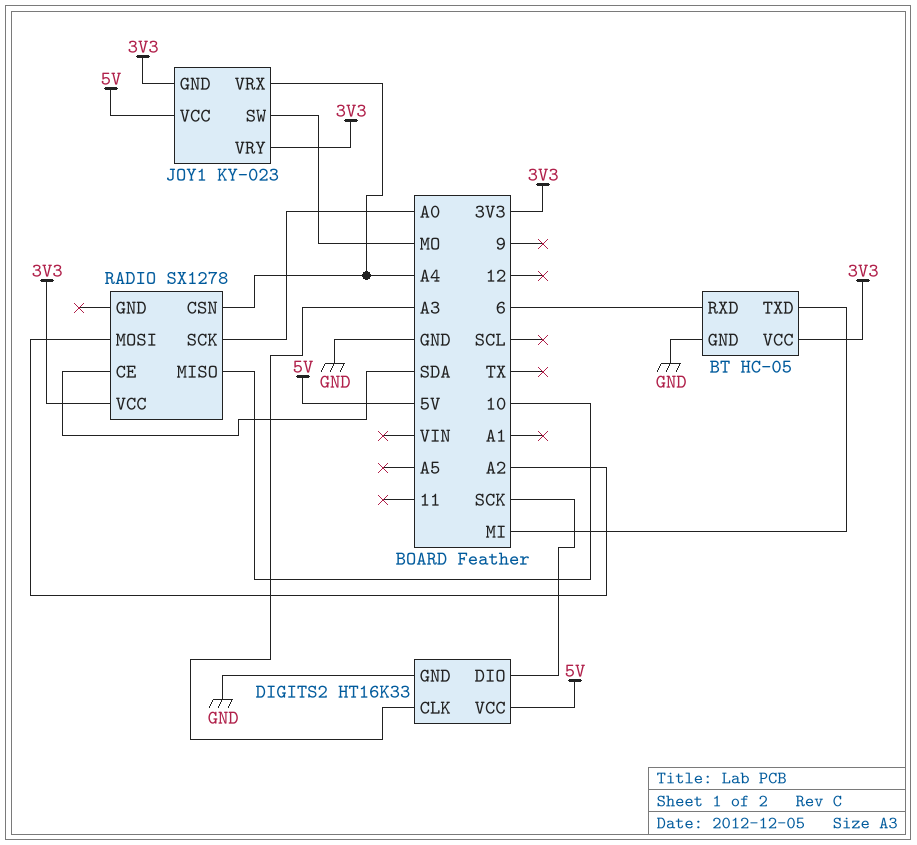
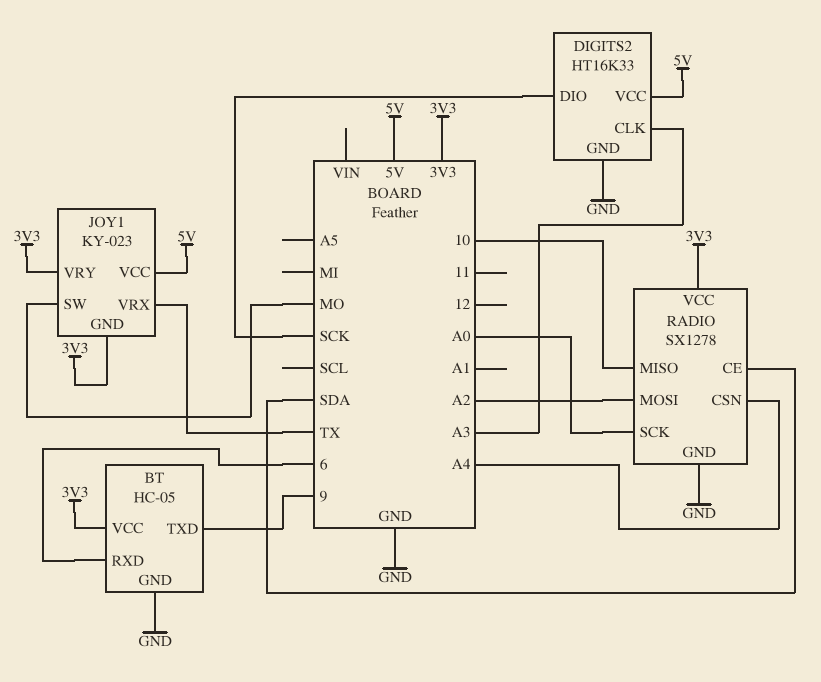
BT pin TXD: MI -> 9
JOY1 pin VRX: A4 -> TX
RADIO pin GND: none -> GND

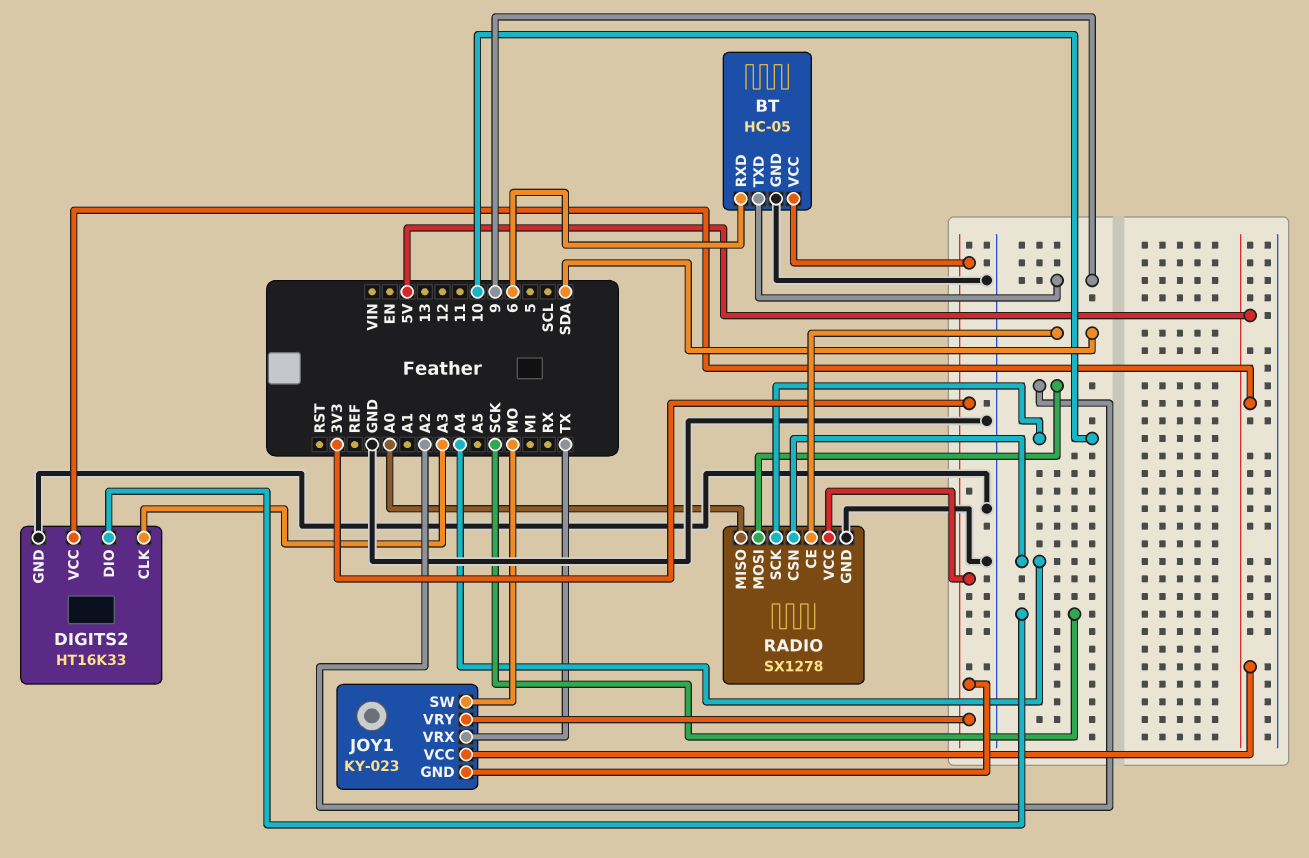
RADIO pin MISO: 10 -> A0
RADIO pin SCK: A0 -> 10

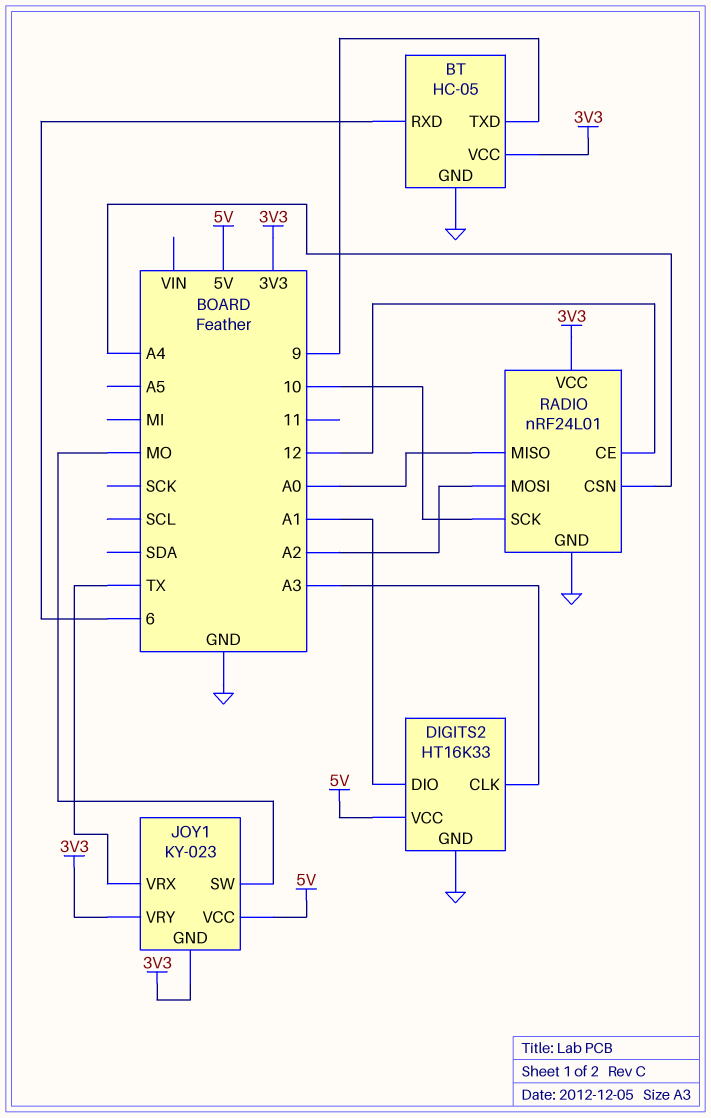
DIGITS2 pin DIO: SCK -> A1
RADIO: SX1278 -> nRF24L01
RADIO pin CE: SDA -> 12

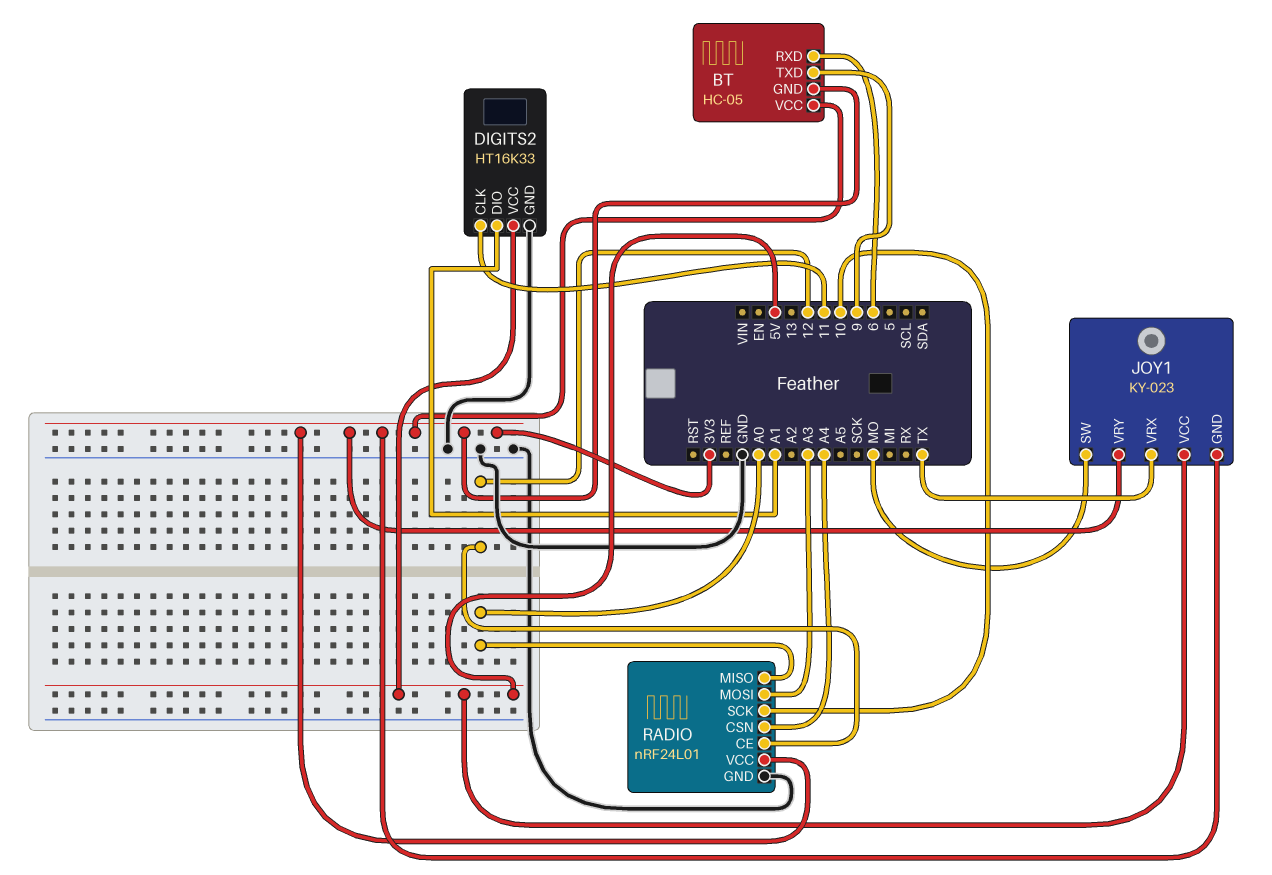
BT pin GND: GND -> 3V3
DIGITS2 pin CLK: A3 -> 11
RADIO pin MOSI: A2 -> A3

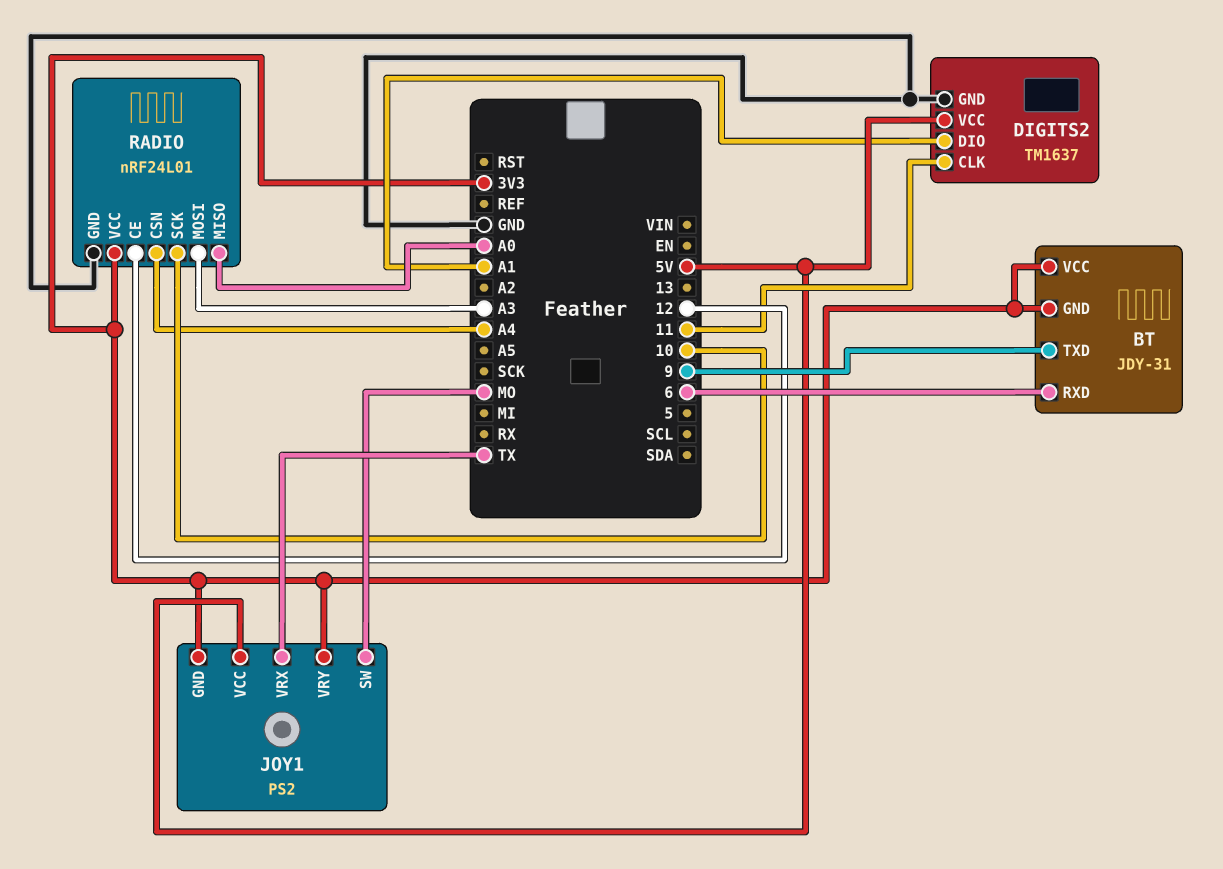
BT: HC-05 -> JDY-31
DIGITS2: HT16K33 -> TM1637
JOY1: KY-023 -> PS2

